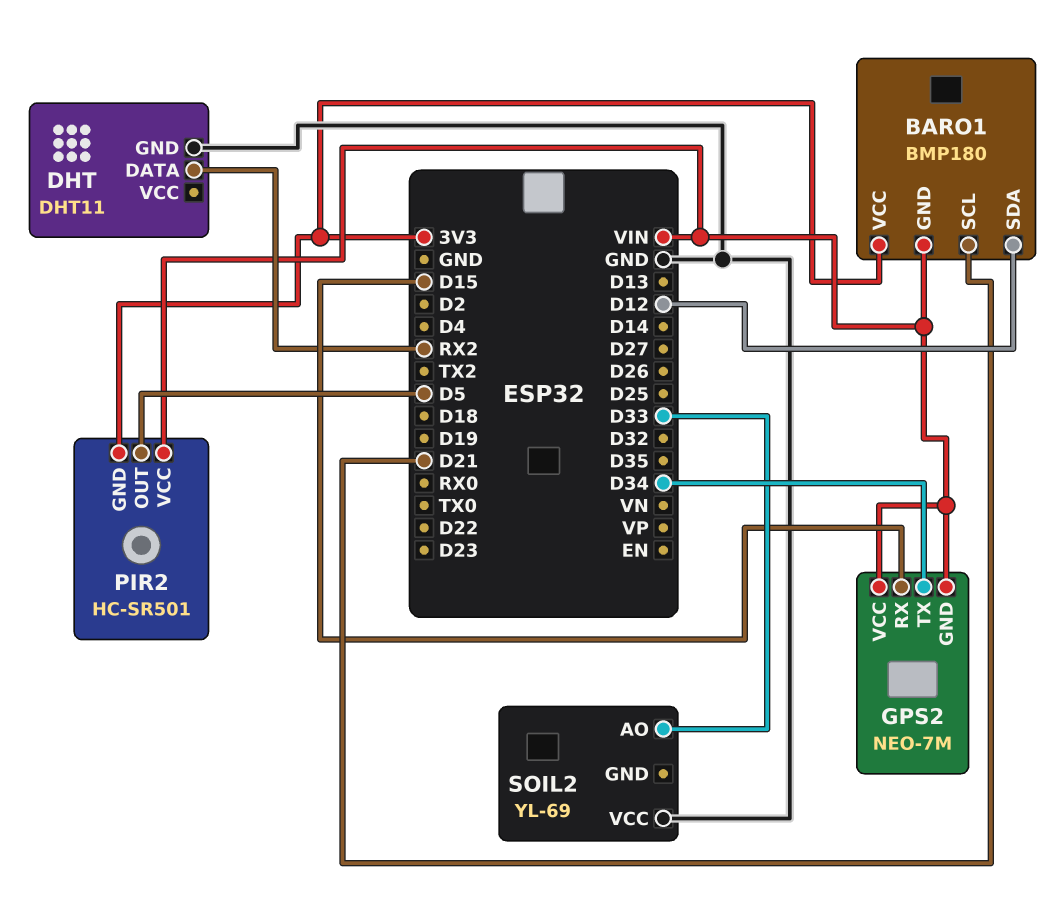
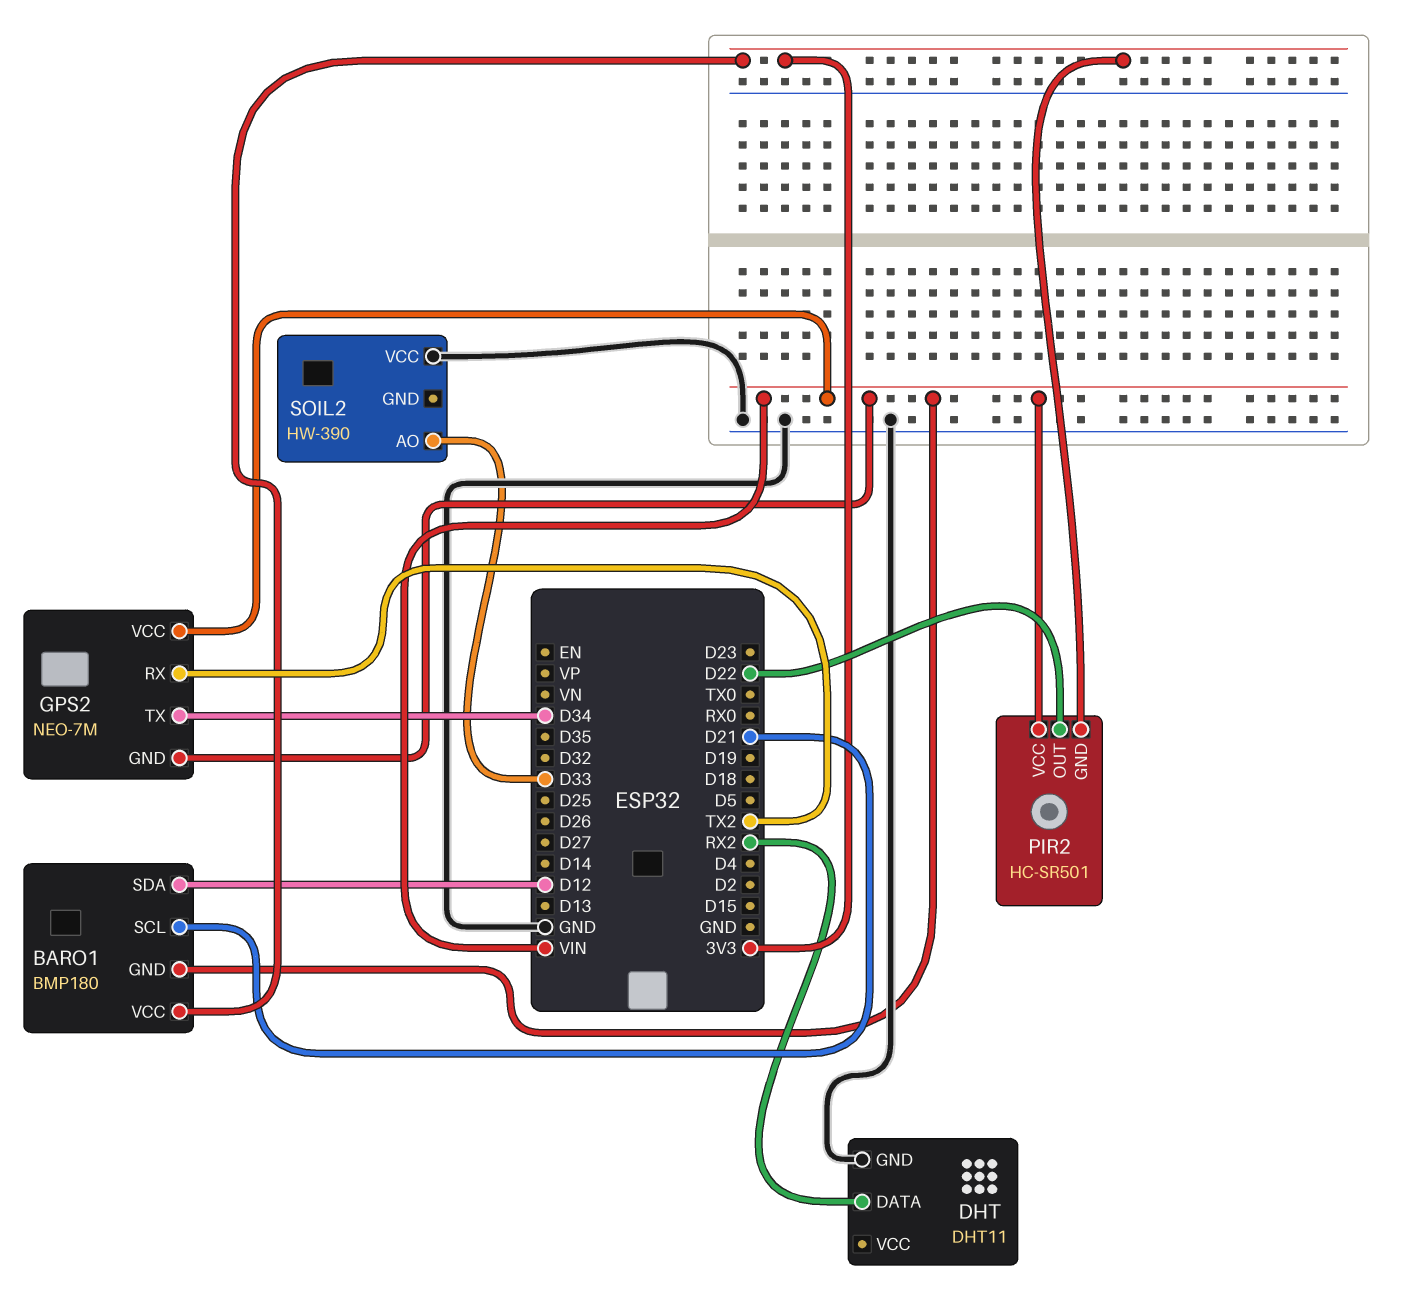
GPS2 pin RX: D15 -> TX2
PIR2 pin OUT: D5 -> D22
SOIL2: YL-69 -> HW-390

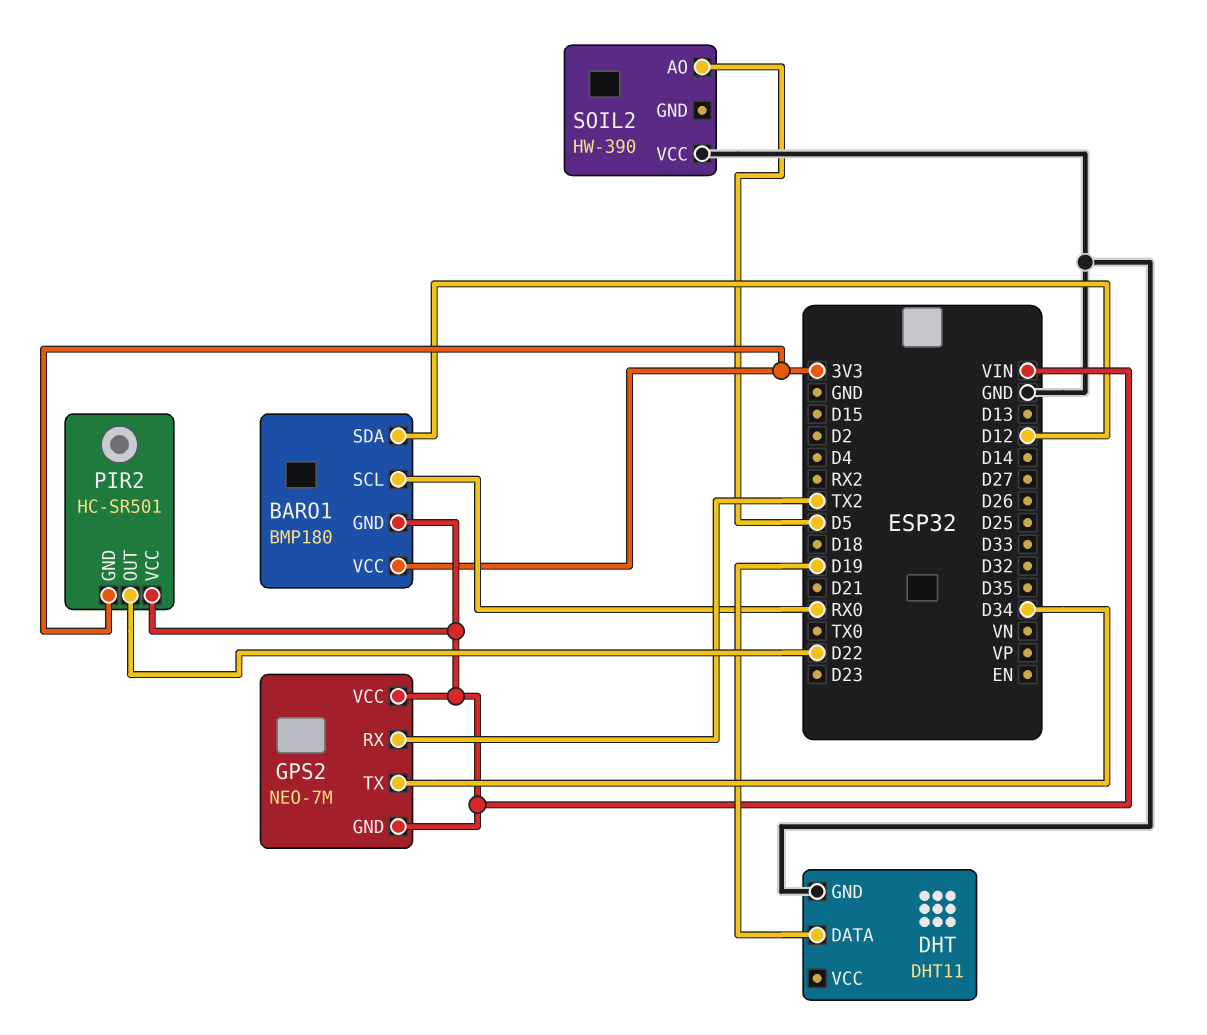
BARO1 pin SCL: D21 -> RX0
DHT pin DATA: RX2 -> D19
SOIL2 pin AO: D33 -> D5

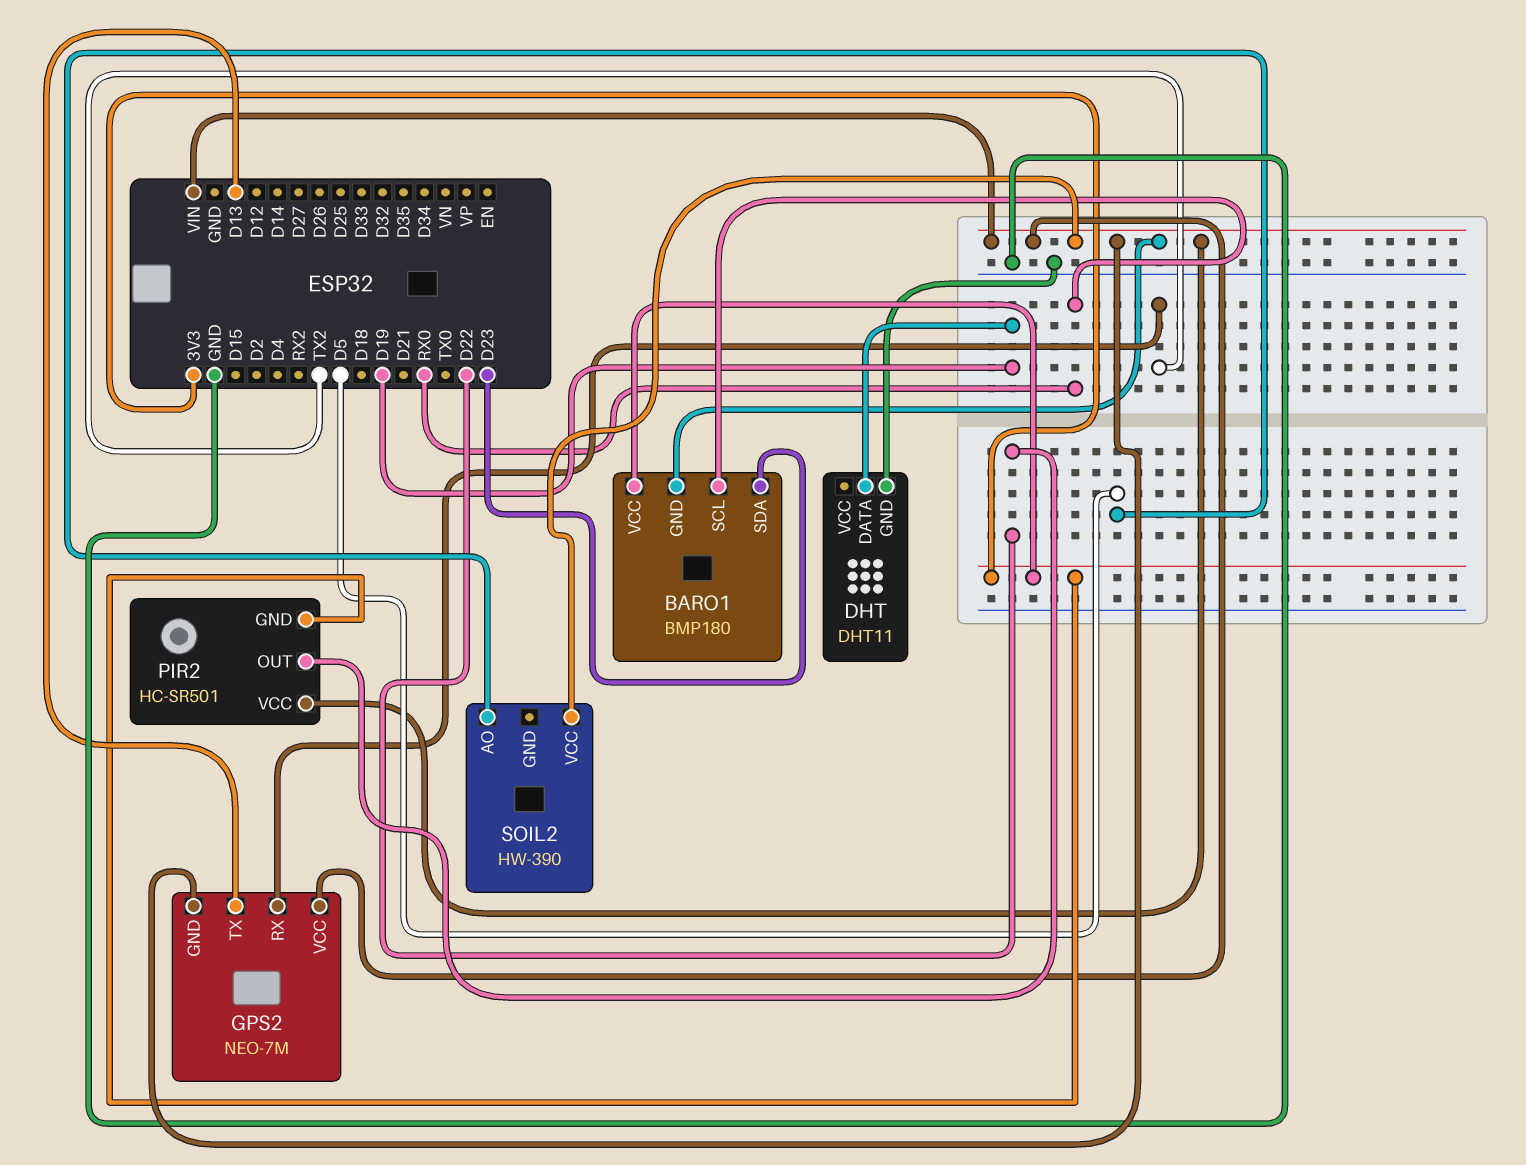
BARO1 pin SDA: D12 -> D23
GPS2 pin TX: D34 -> D13
SOIL2 pin VCC: GND -> VIN

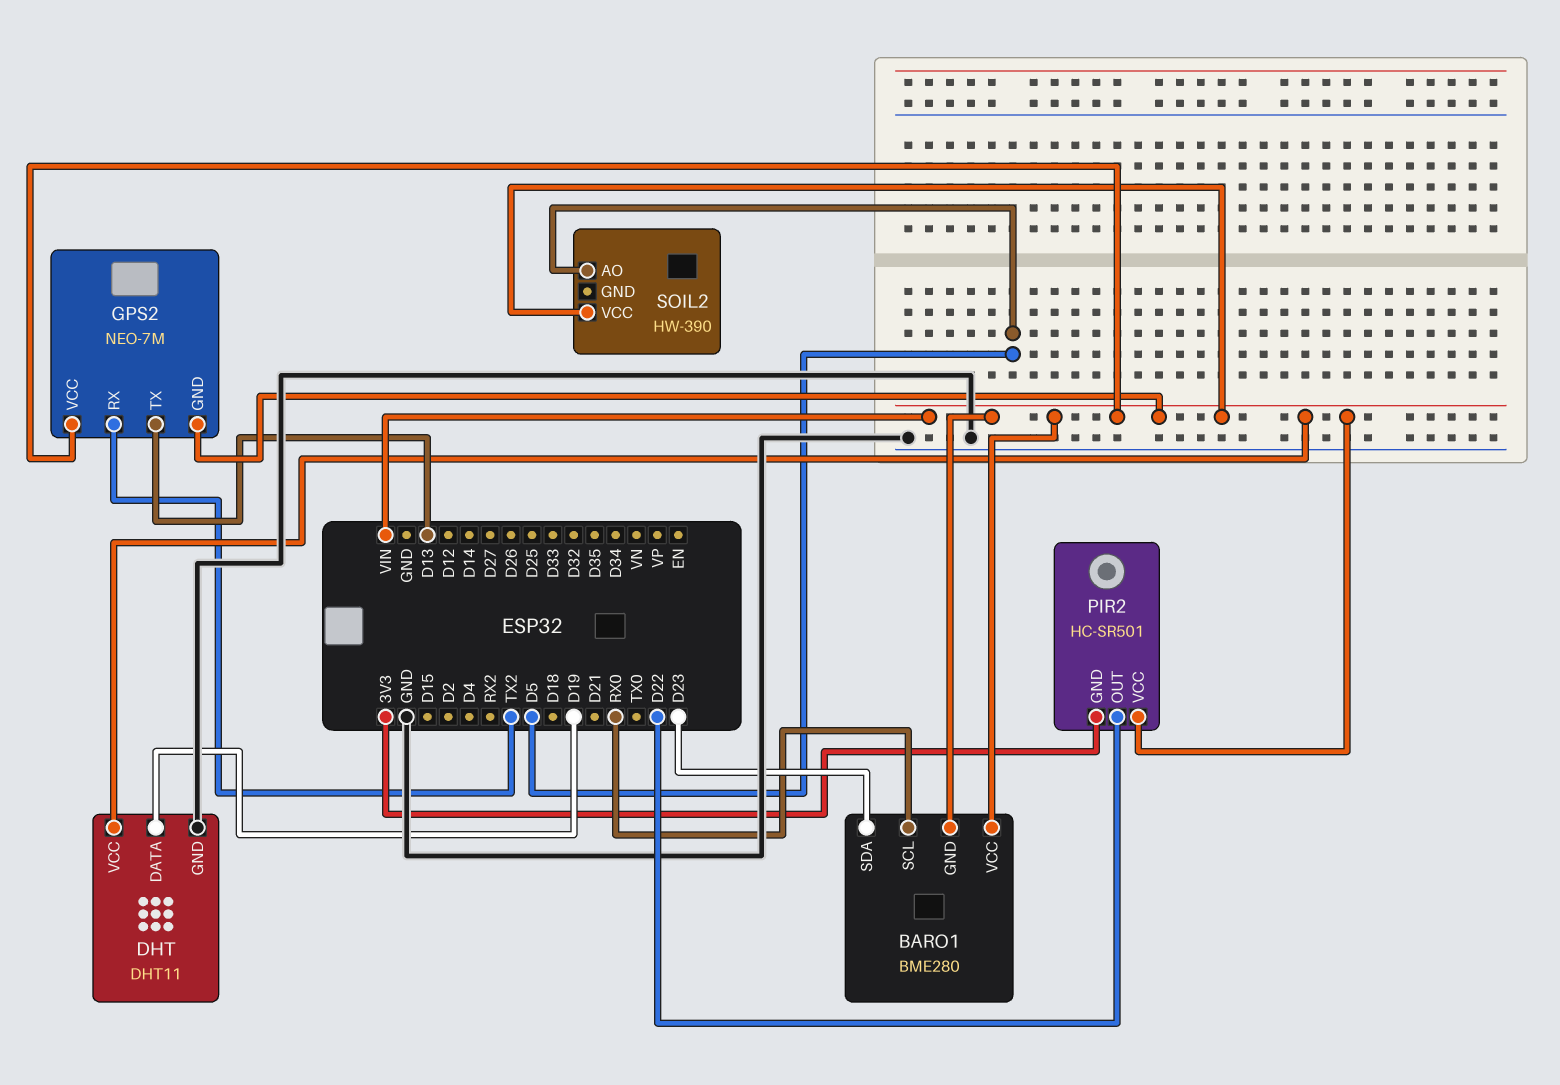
BARO1: BMP180 -> BME280
BARO1 pin VCC: 3V3 -> VIN
DHT pin VCC: none -> VIN

